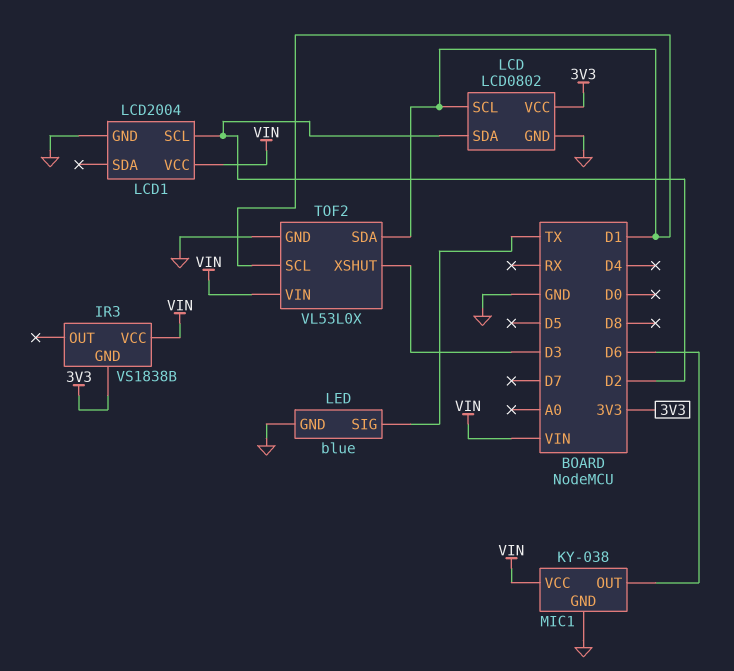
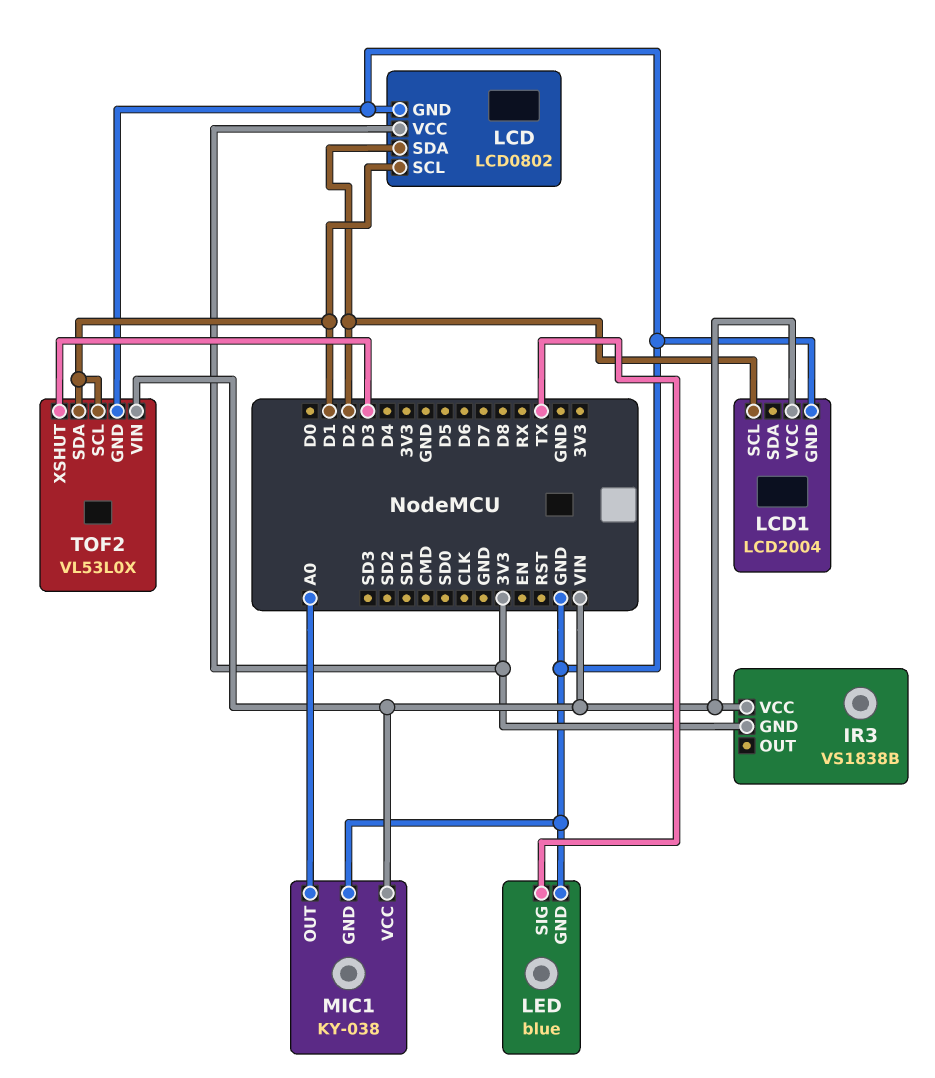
MIC1 pin OUT: D6 -> A0

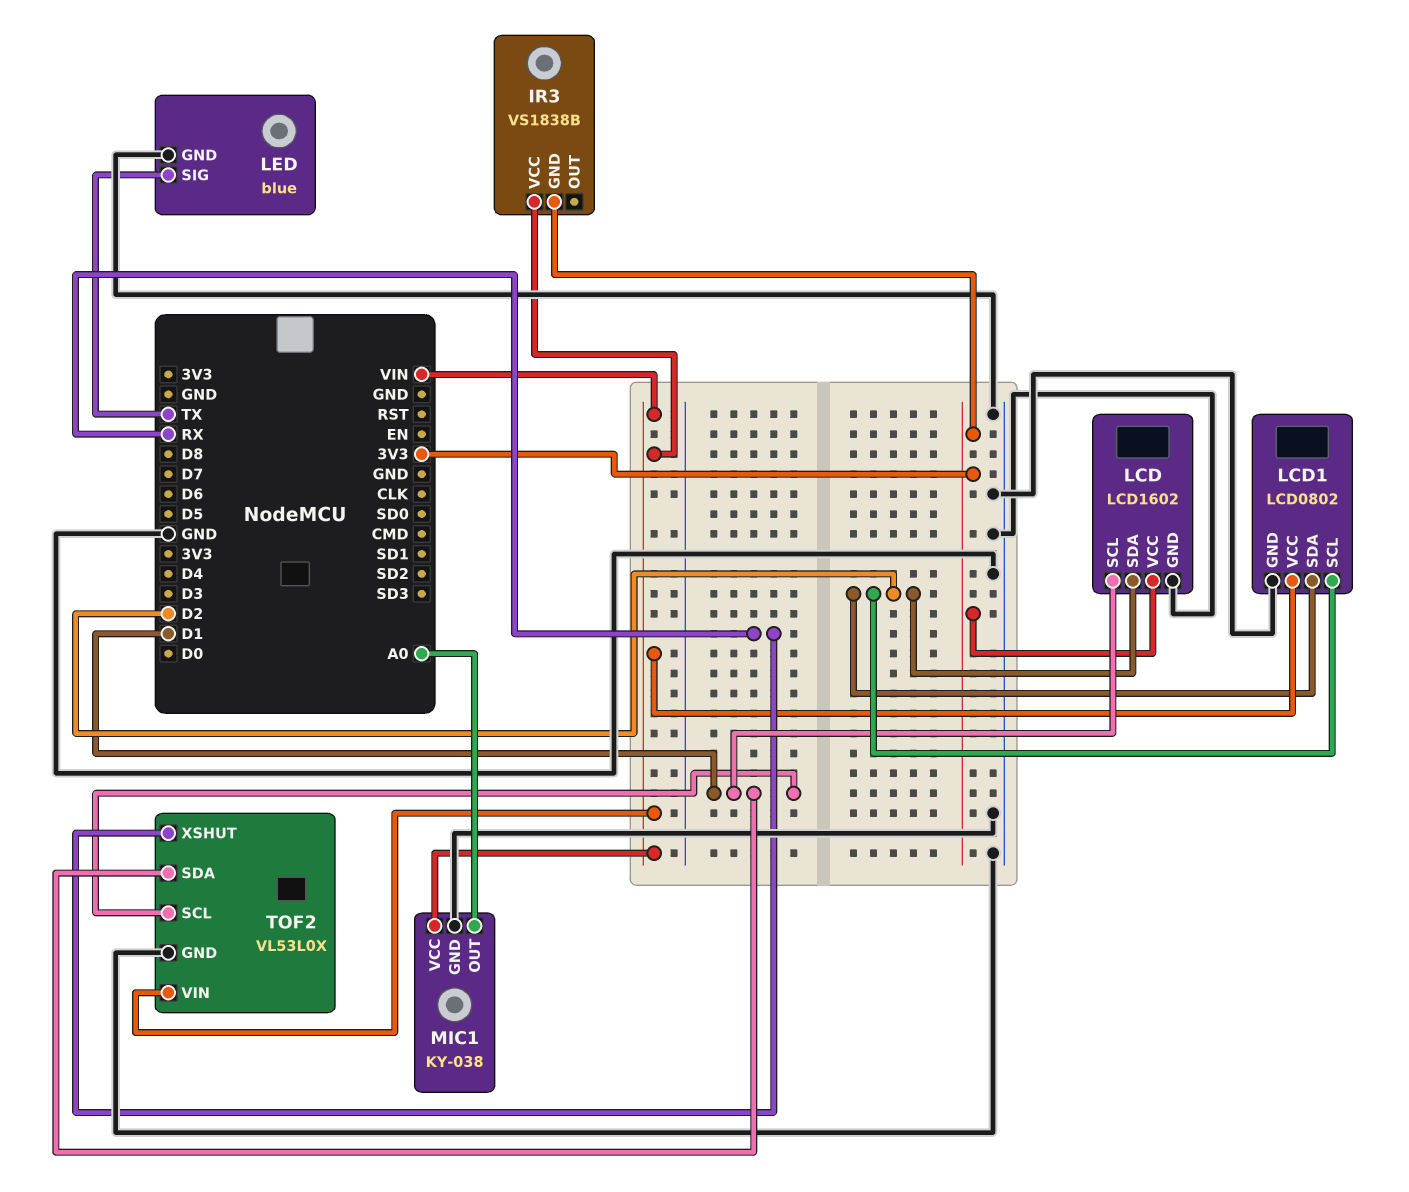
LCD: LCD0802 -> LCD1602
LCD1: LCD2004 -> LCD0802
LCD1 pin SDA: none -> D2
TOF2 pin XSHUT: D3 -> RX

